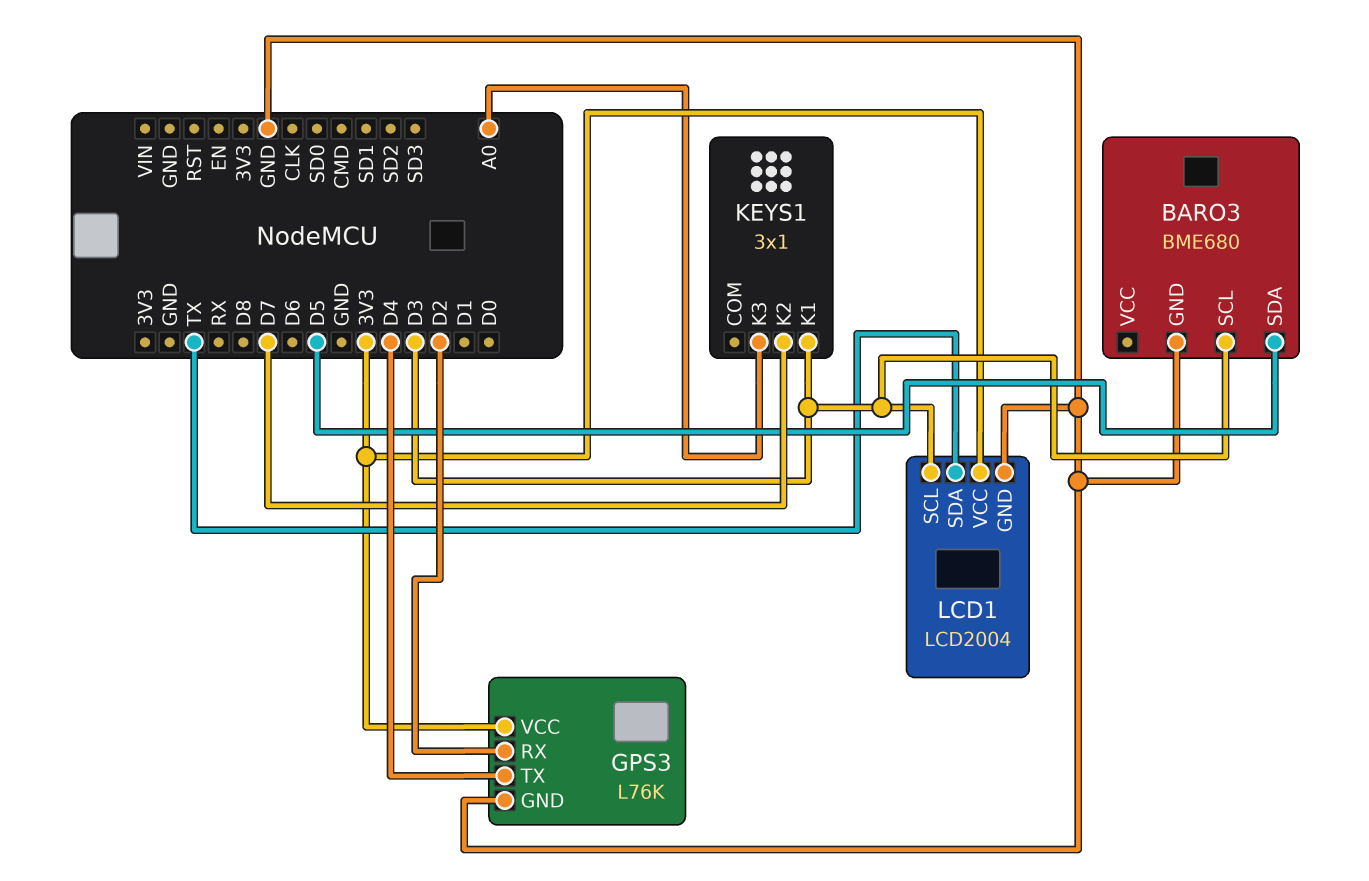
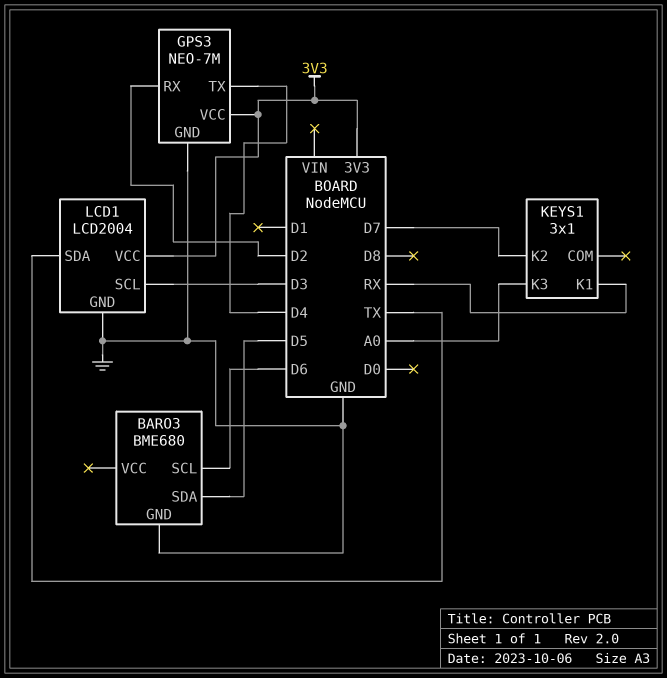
BARO3 pin SCL: D3 -> D6
GPS3: L76K -> NEO-7M
KEYS1 pin K1: D3 -> RX

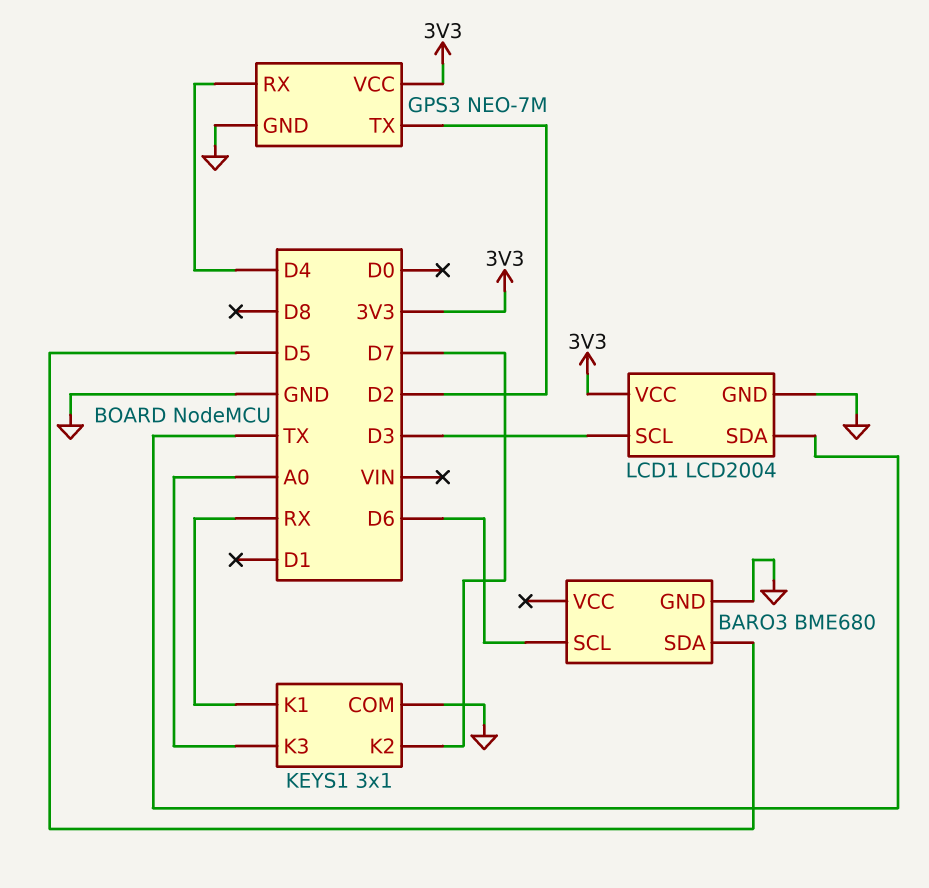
GPS3 pin RX: D2 -> D4
GPS3 pin TX: D4 -> D2
KEYS1 pin COM: none -> GND

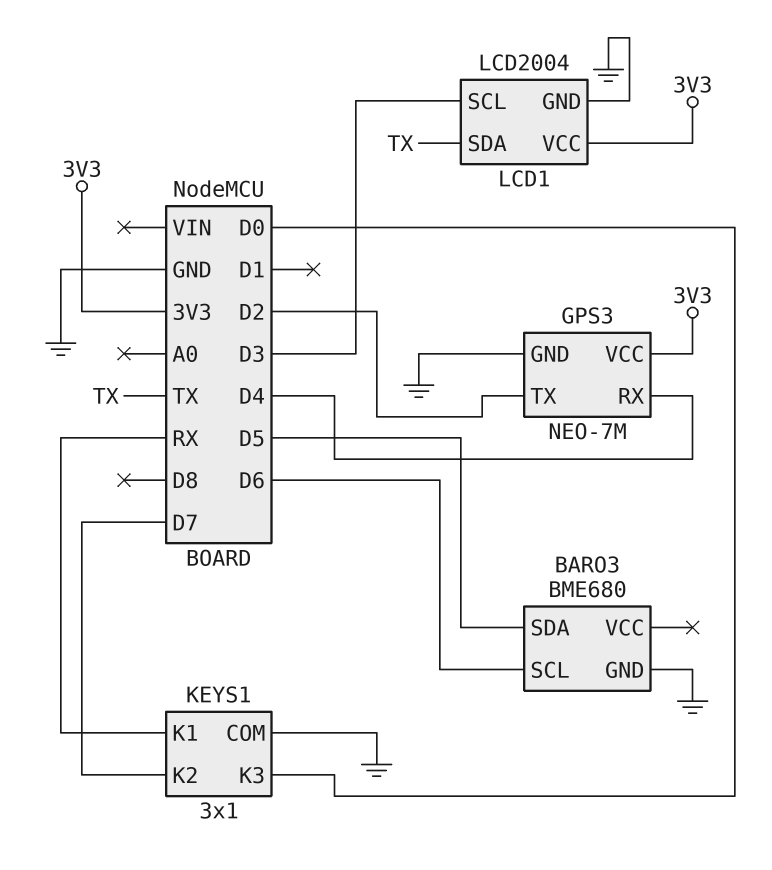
KEYS1 pin K3: A0 -> D0

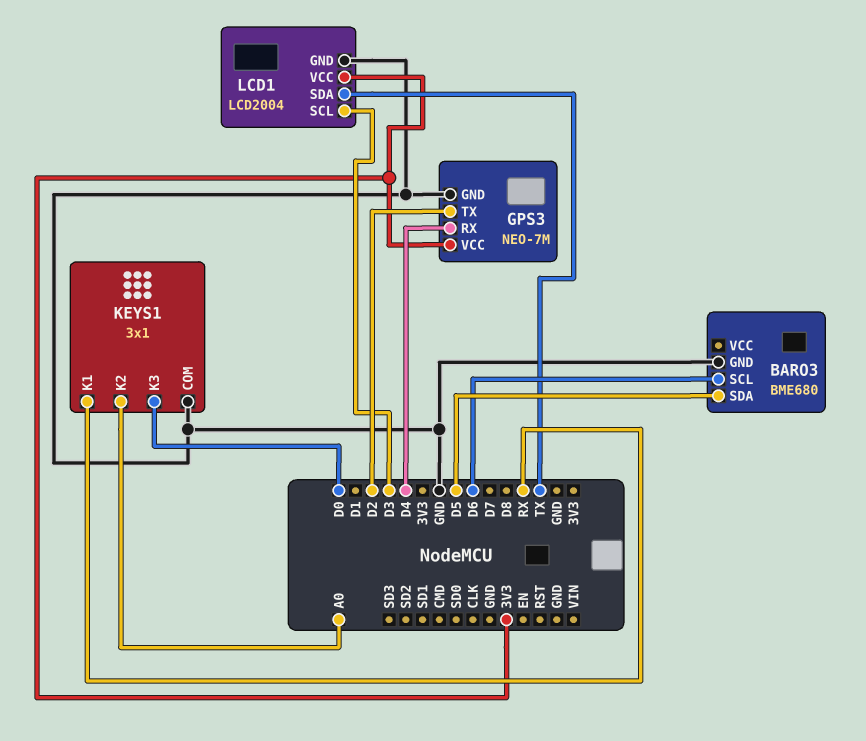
KEYS1 pin K2: D7 -> A0

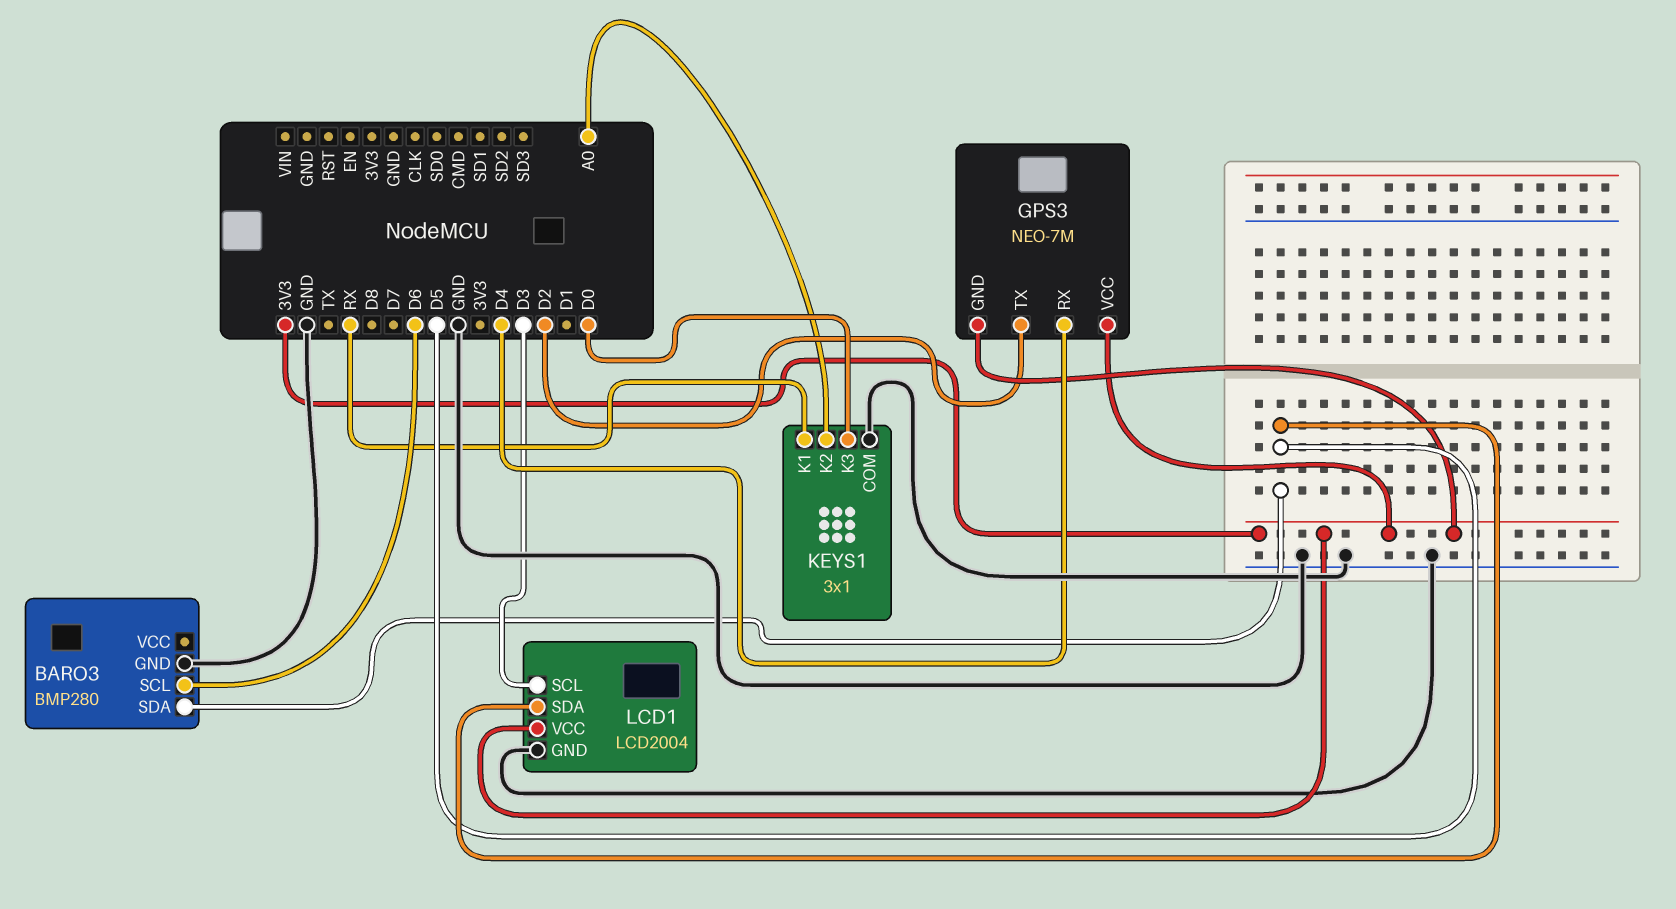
BARO3: BME680 -> BMP280
GPS3 pin GND: GND -> 3V3
LCD1 pin SDA: TX -> D5

